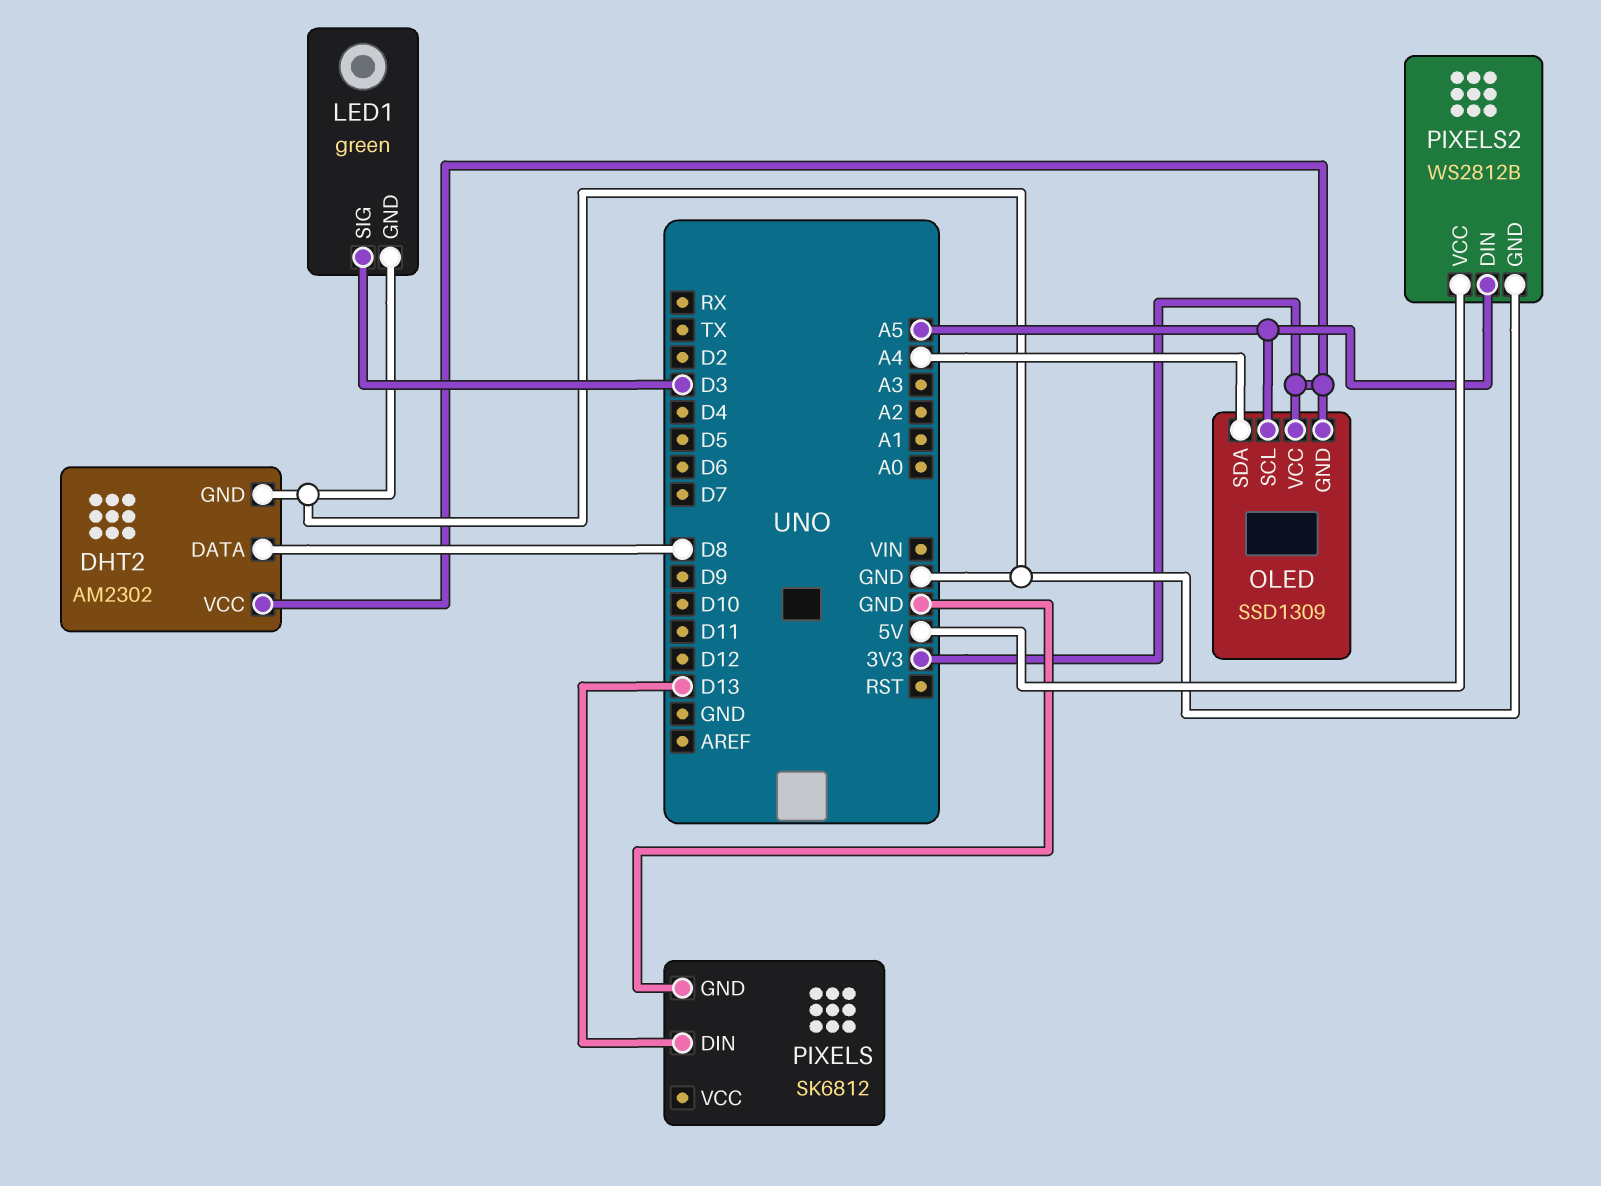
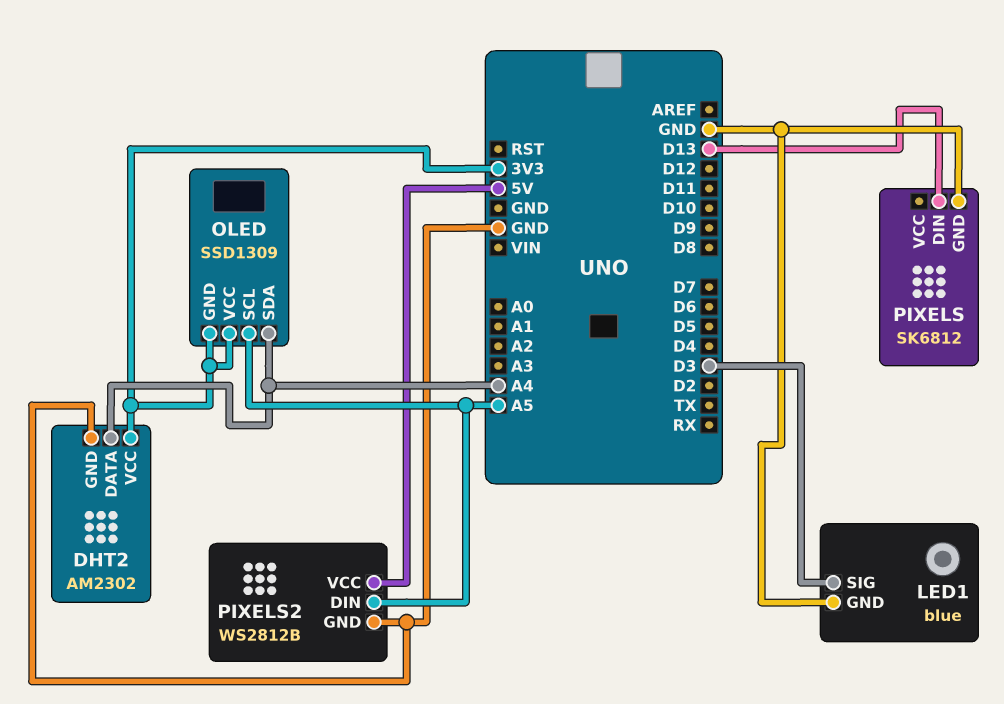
DHT2 pin DATA: D8 -> A4
LED1: green -> blue

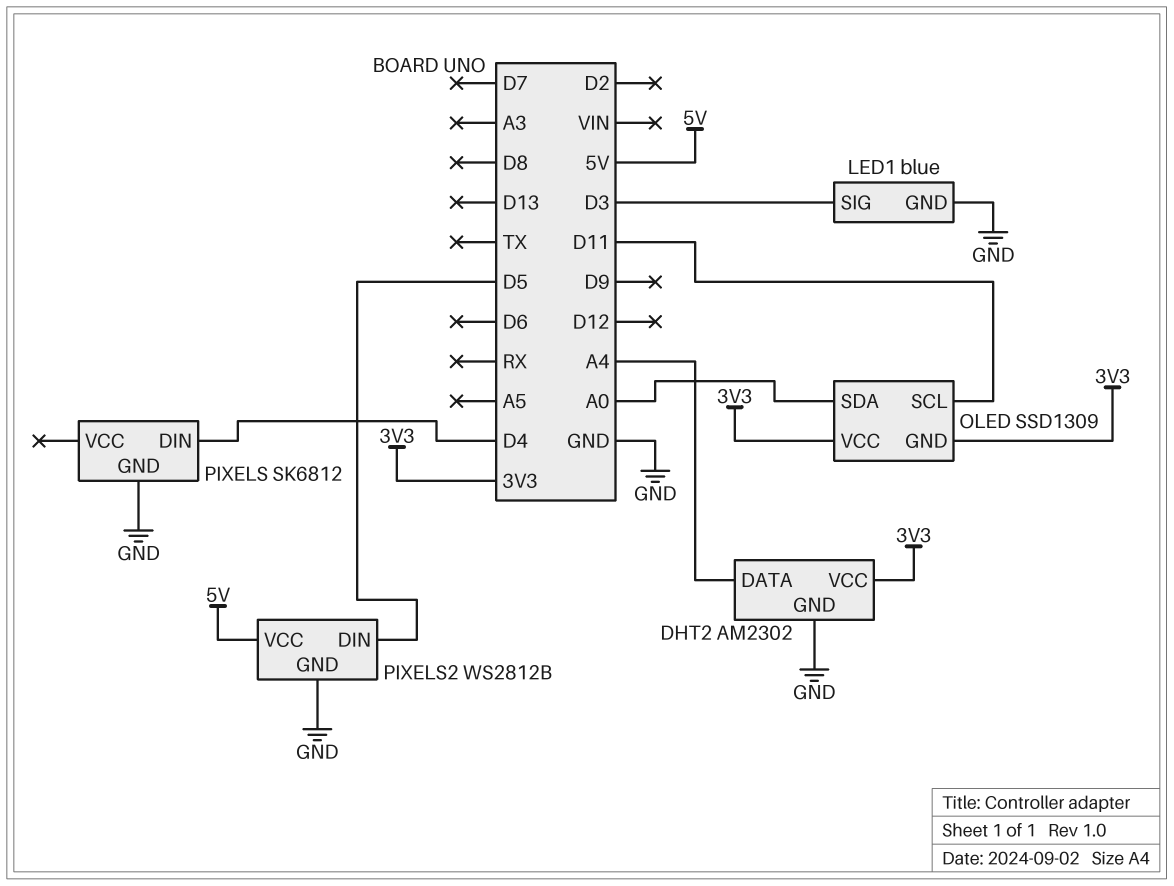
OLED pin SCL: A5 -> D11
OLED pin SDA: A4 -> A0
PIXELS pin DIN: D13 -> D4
PIXELS2 pin DIN: A5 -> D5

